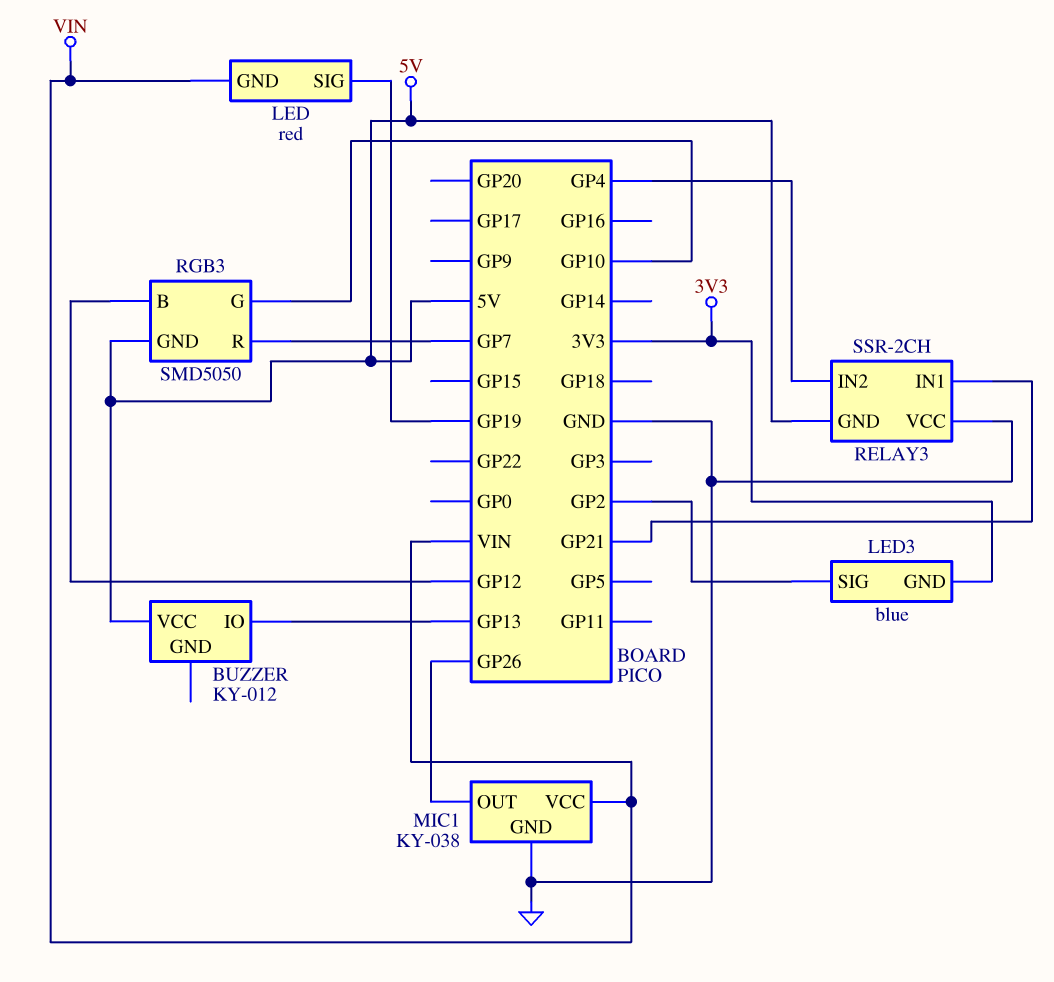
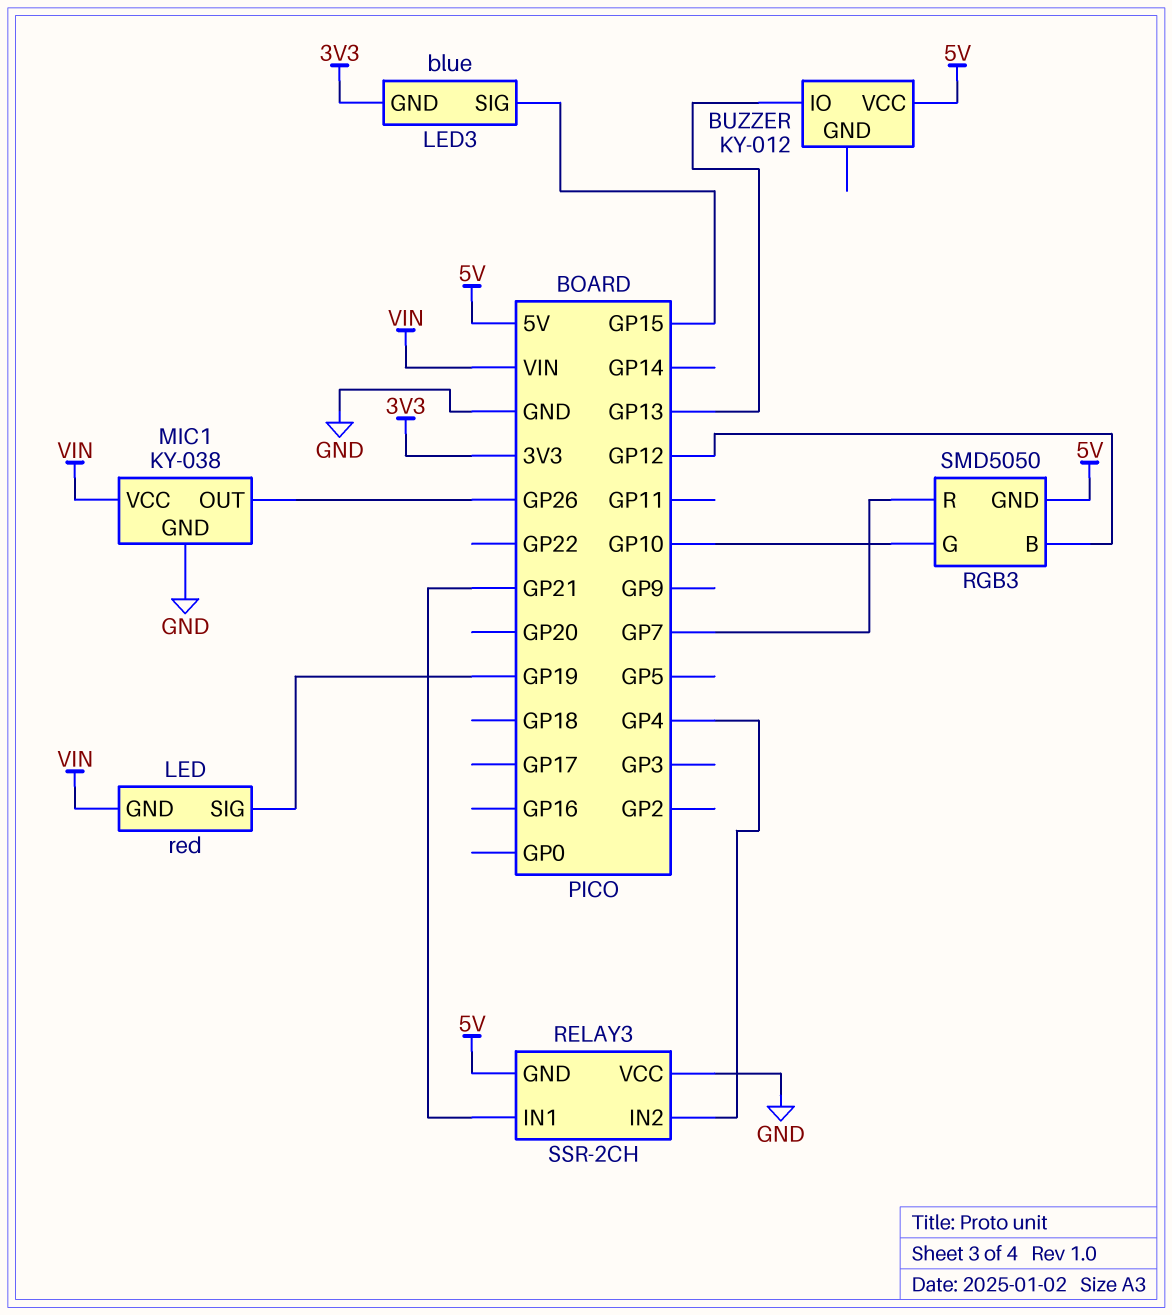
LED3 pin SIG: GP2 -> GP15

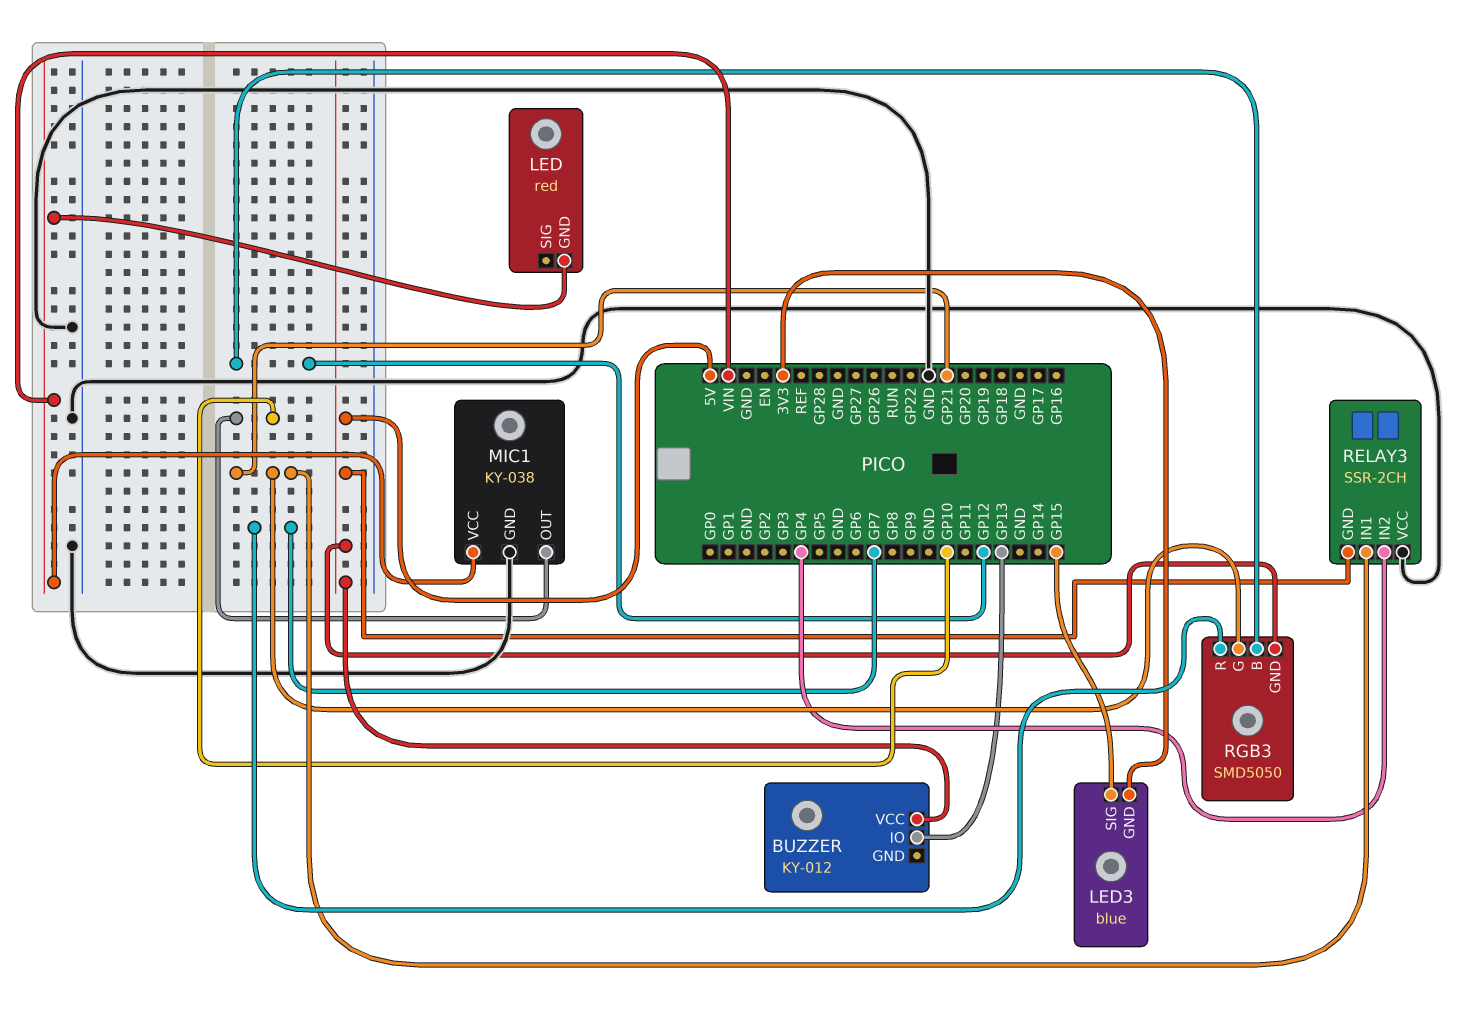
LED pin SIG: GP19 -> none
MIC1 pin OUT: GP26 -> GP10
RGB3 pin G: GP10 -> GP21

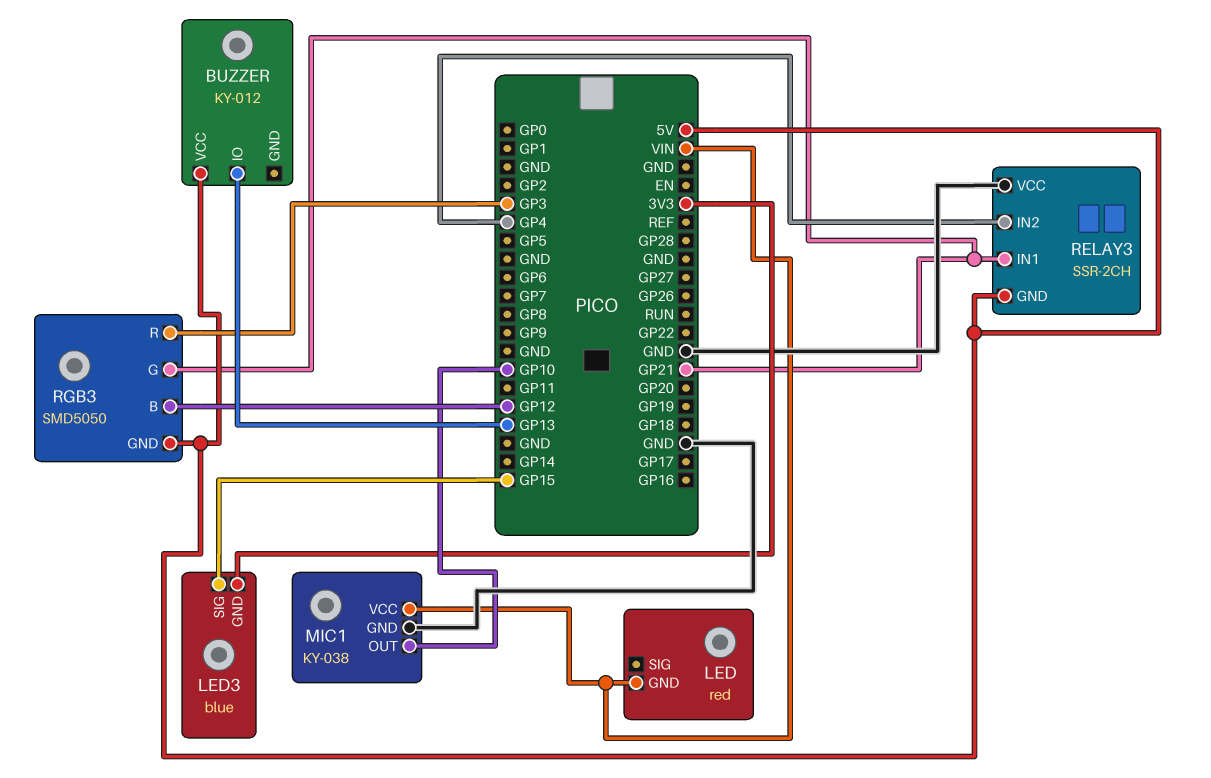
RGB3 pin R: GP7 -> GP3

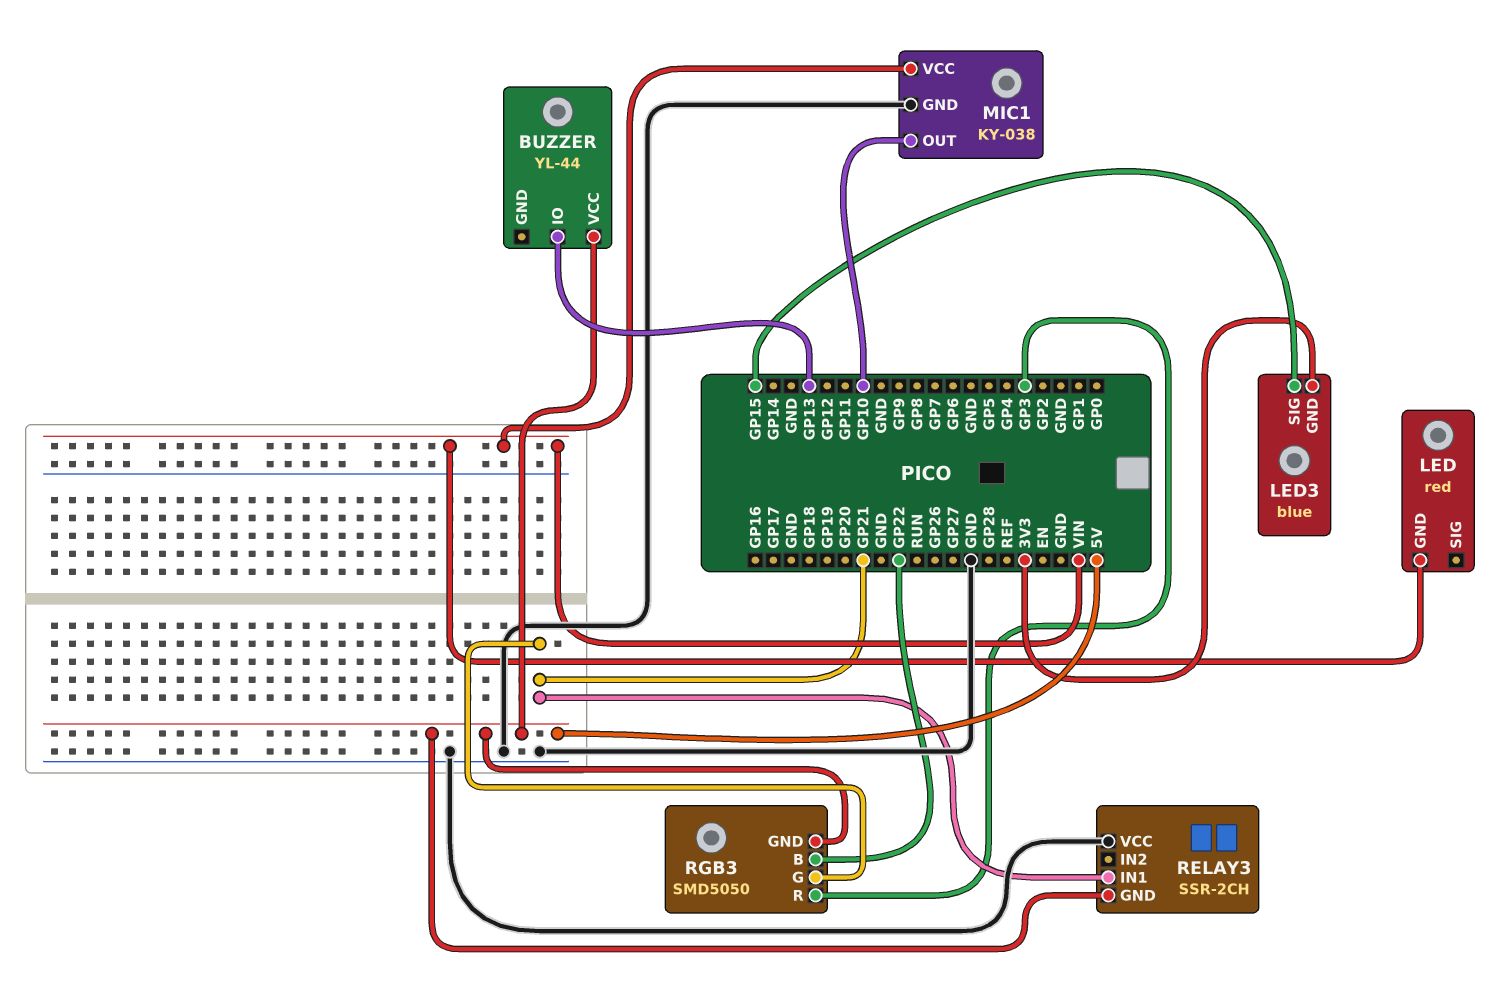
BUZZER: KY-012 -> YL-44
RELAY3 pin IN2: GP4 -> none
RGB3 pin B: GP12 -> GP22

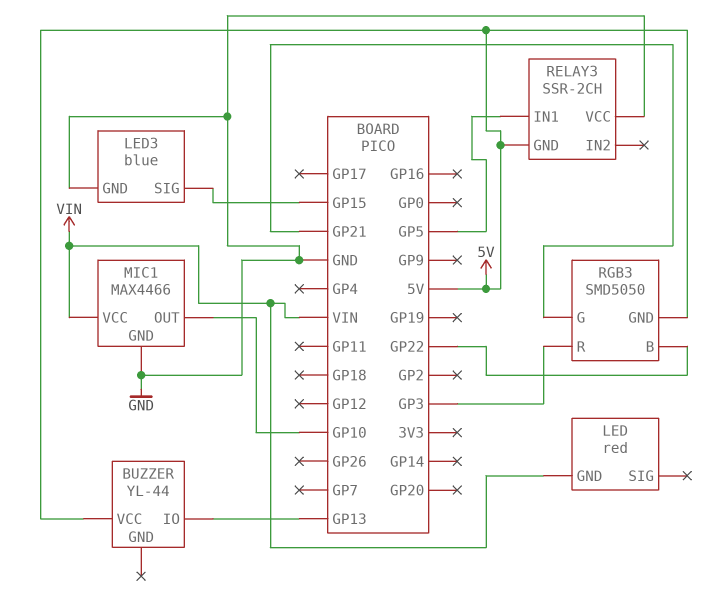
LED3 pin GND: 3V3 -> GND
MIC1: KY-038 -> MAX4466
RELAY3 pin IN1: GP21 -> GP5

